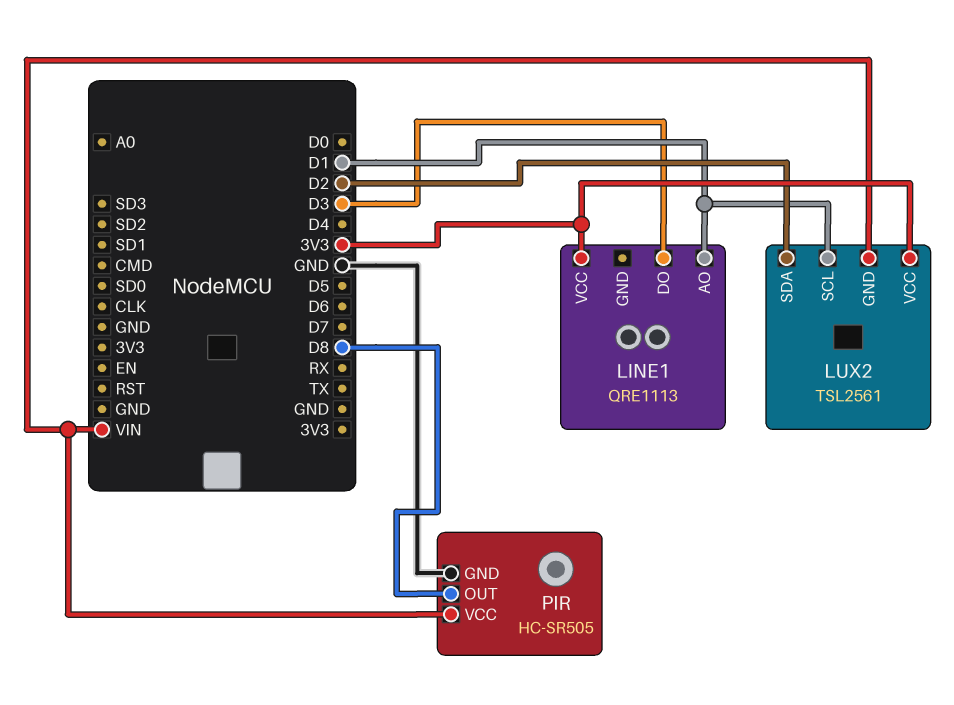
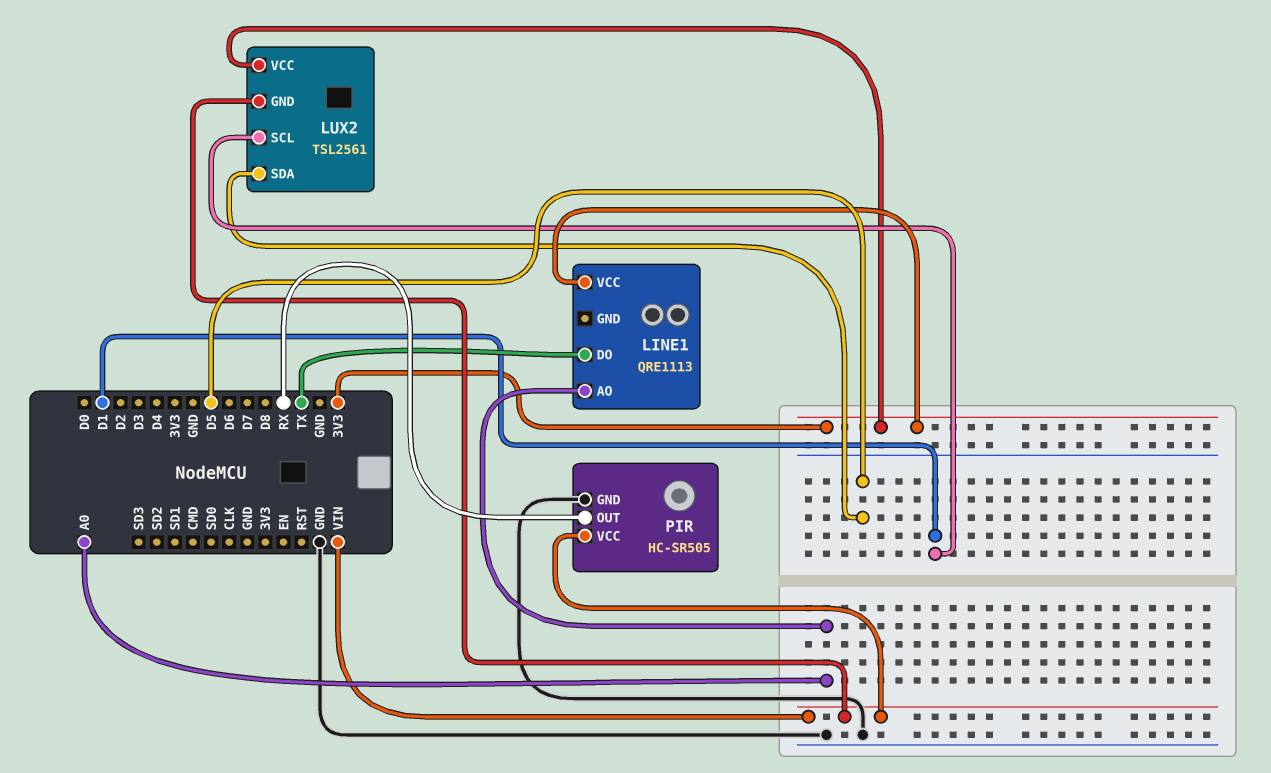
LINE1 pin AO: D1 -> A0
LINE1 pin DO: D3 -> TX
LUX2 pin SDA: D2 -> D5
PIR pin OUT: D8 -> RX

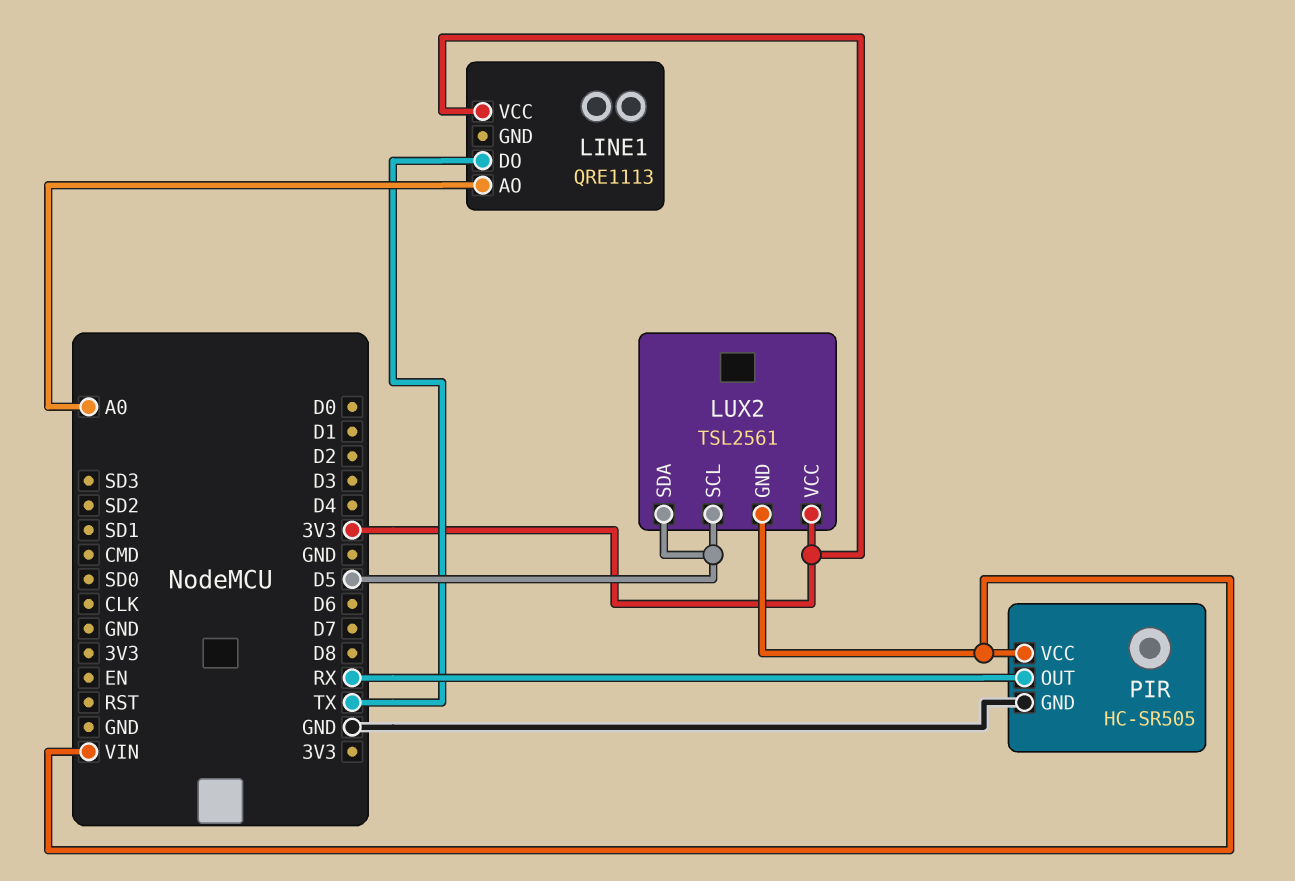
LUX2 pin SCL: D1 -> D5

